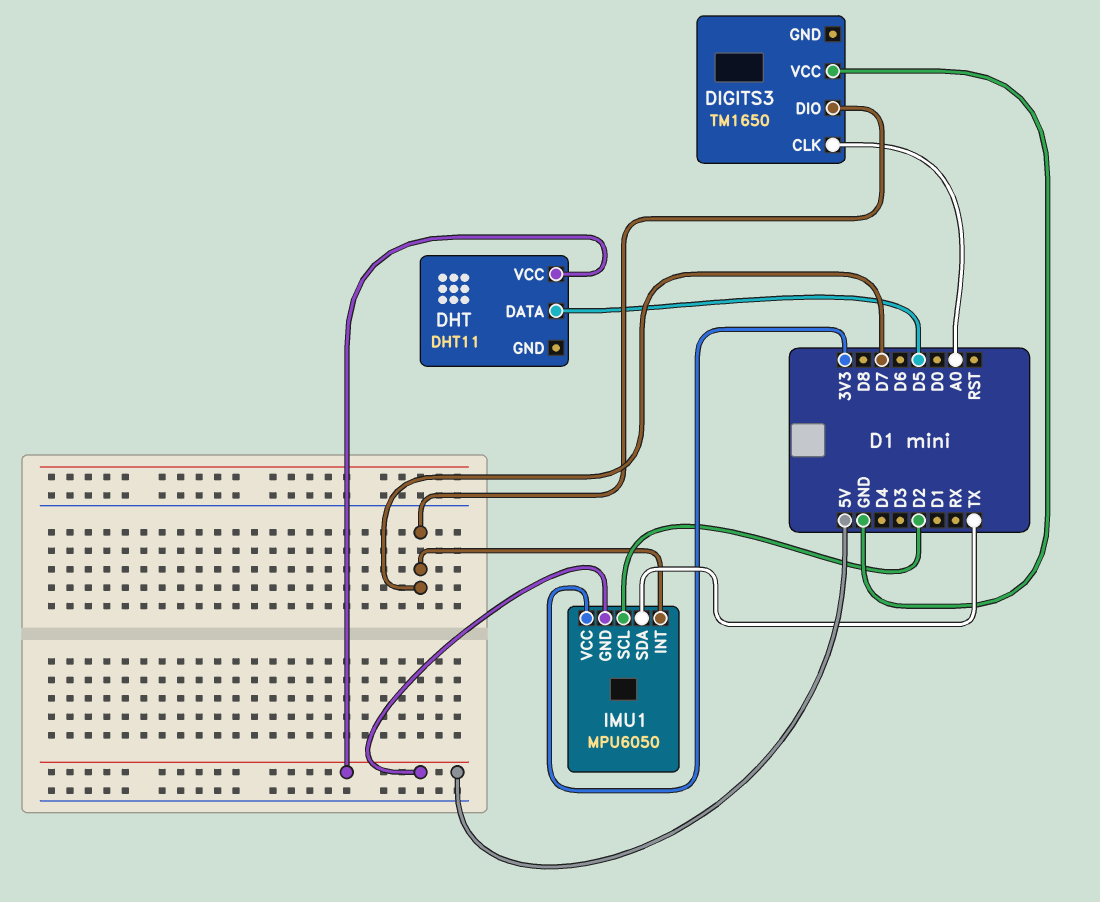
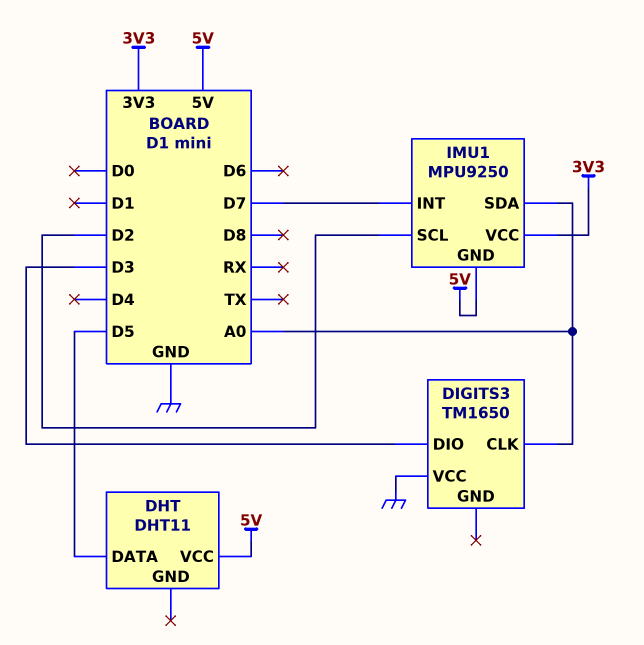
DIGITS3 pin DIO: D7 -> D3
IMU1: MPU6050 -> MPU9250
IMU1 pin SDA: TX -> A0

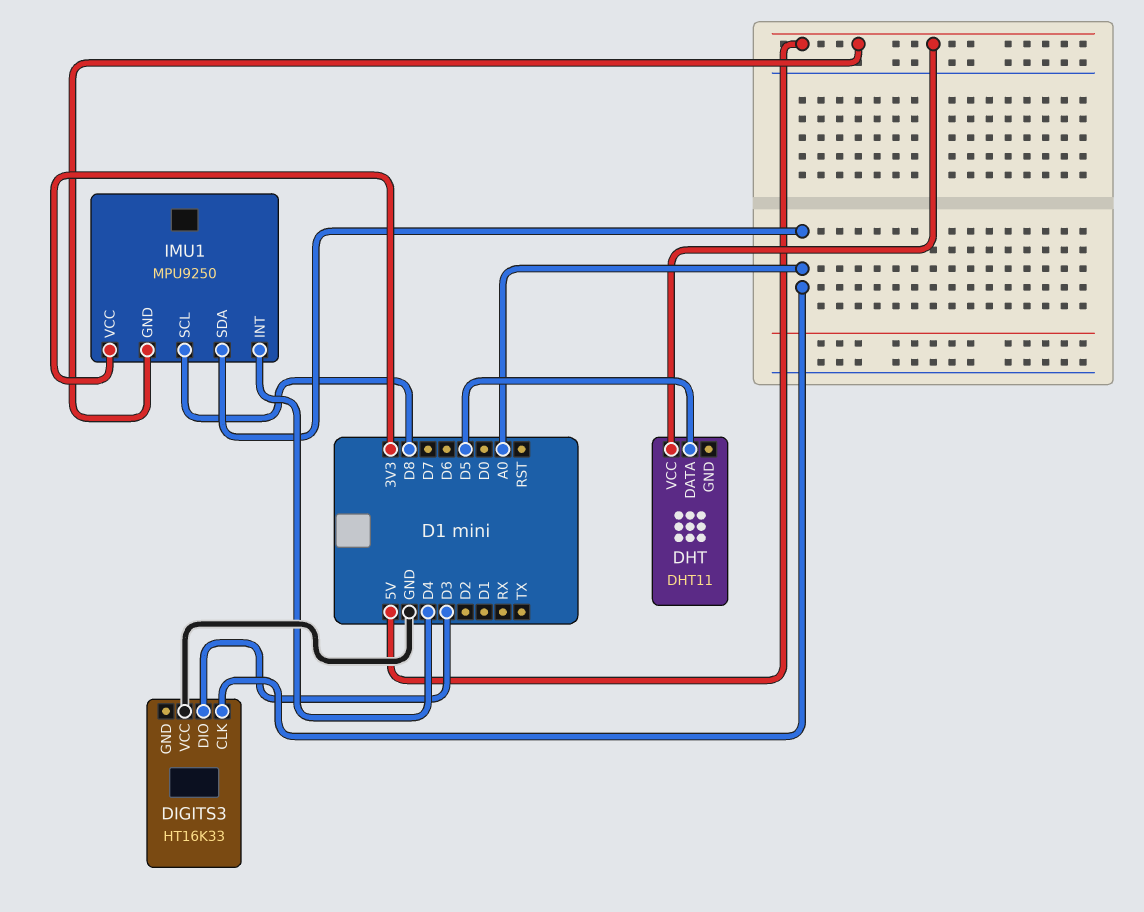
DIGITS3: TM1650 -> HT16K33
IMU1 pin INT: D7 -> D4
IMU1 pin SCL: D2 -> D8

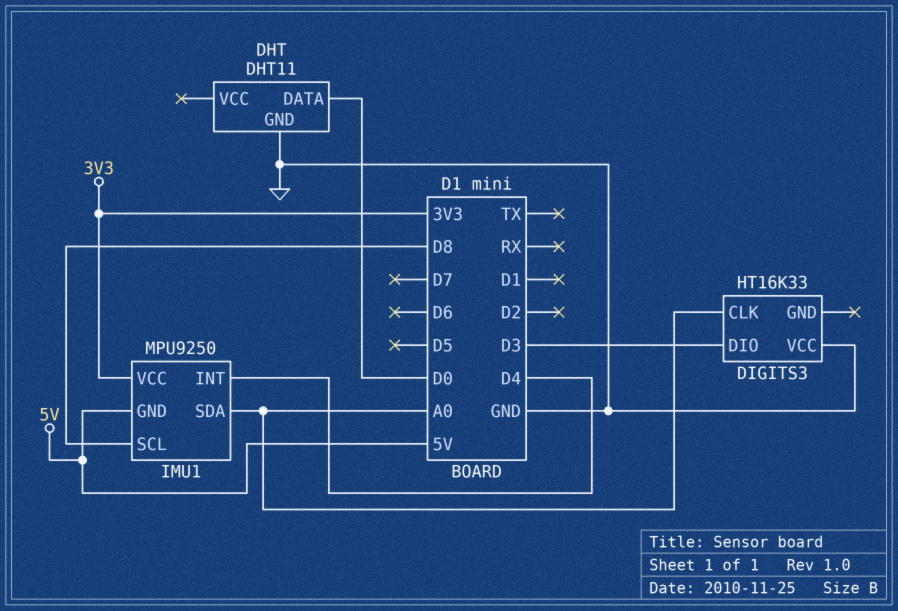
DHT pin DATA: D5 -> D0
DHT pin GND: none -> GND
DHT pin VCC: 5V -> none

